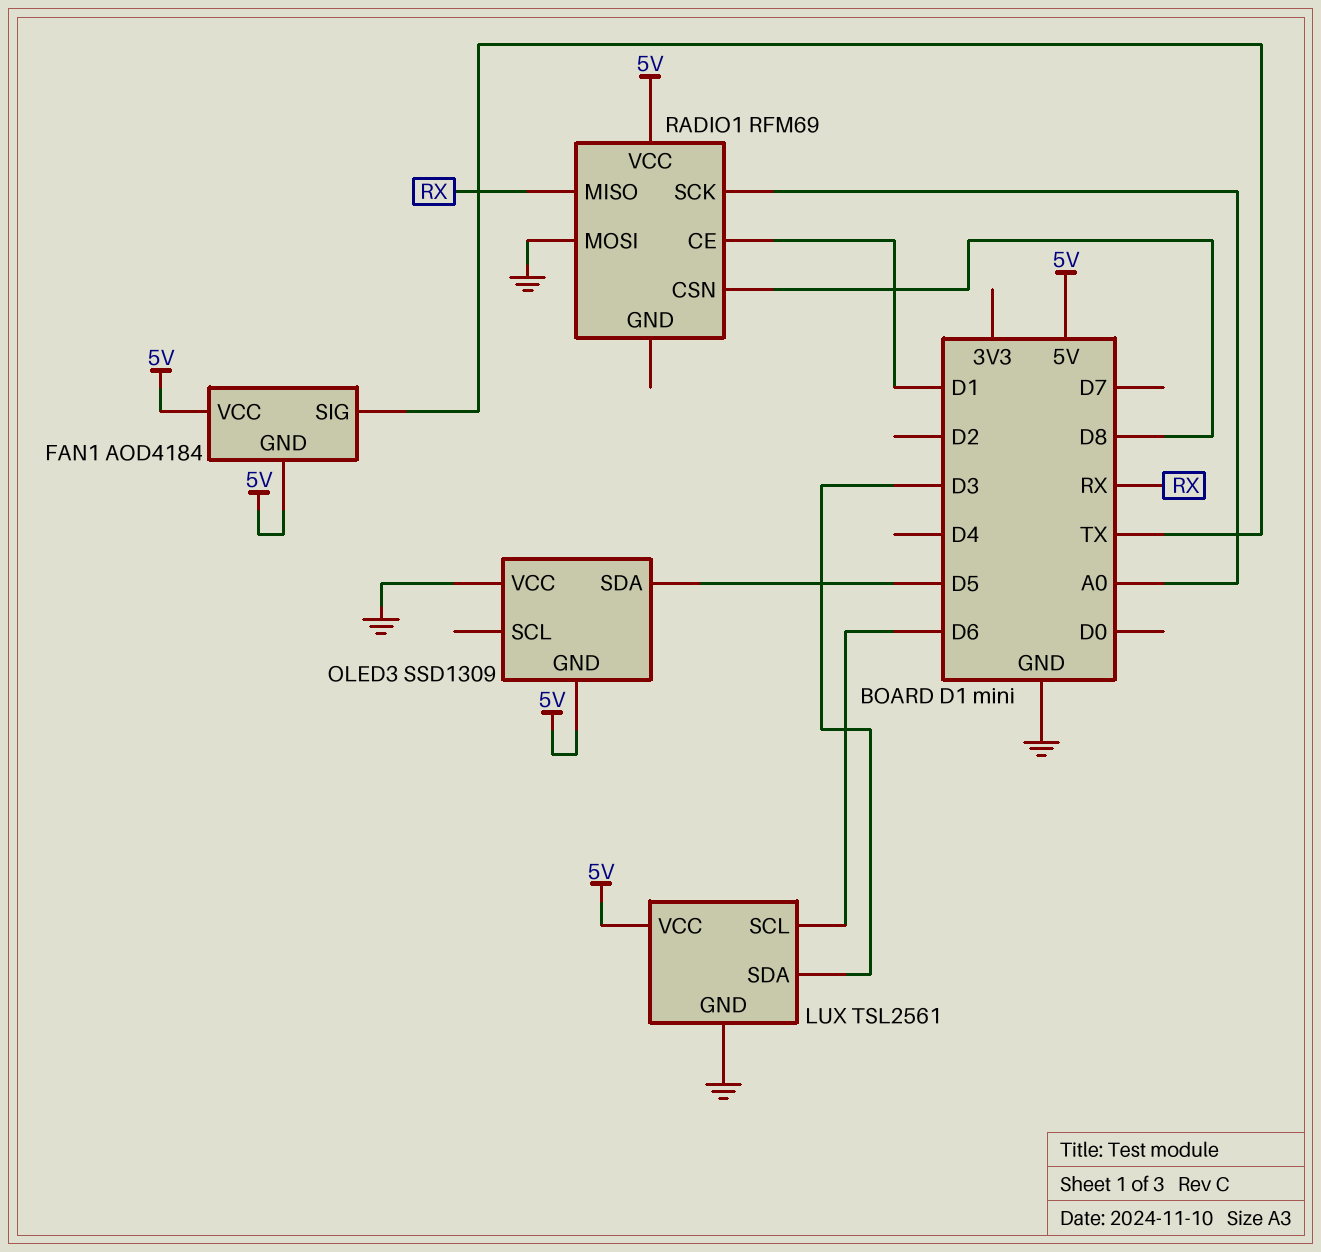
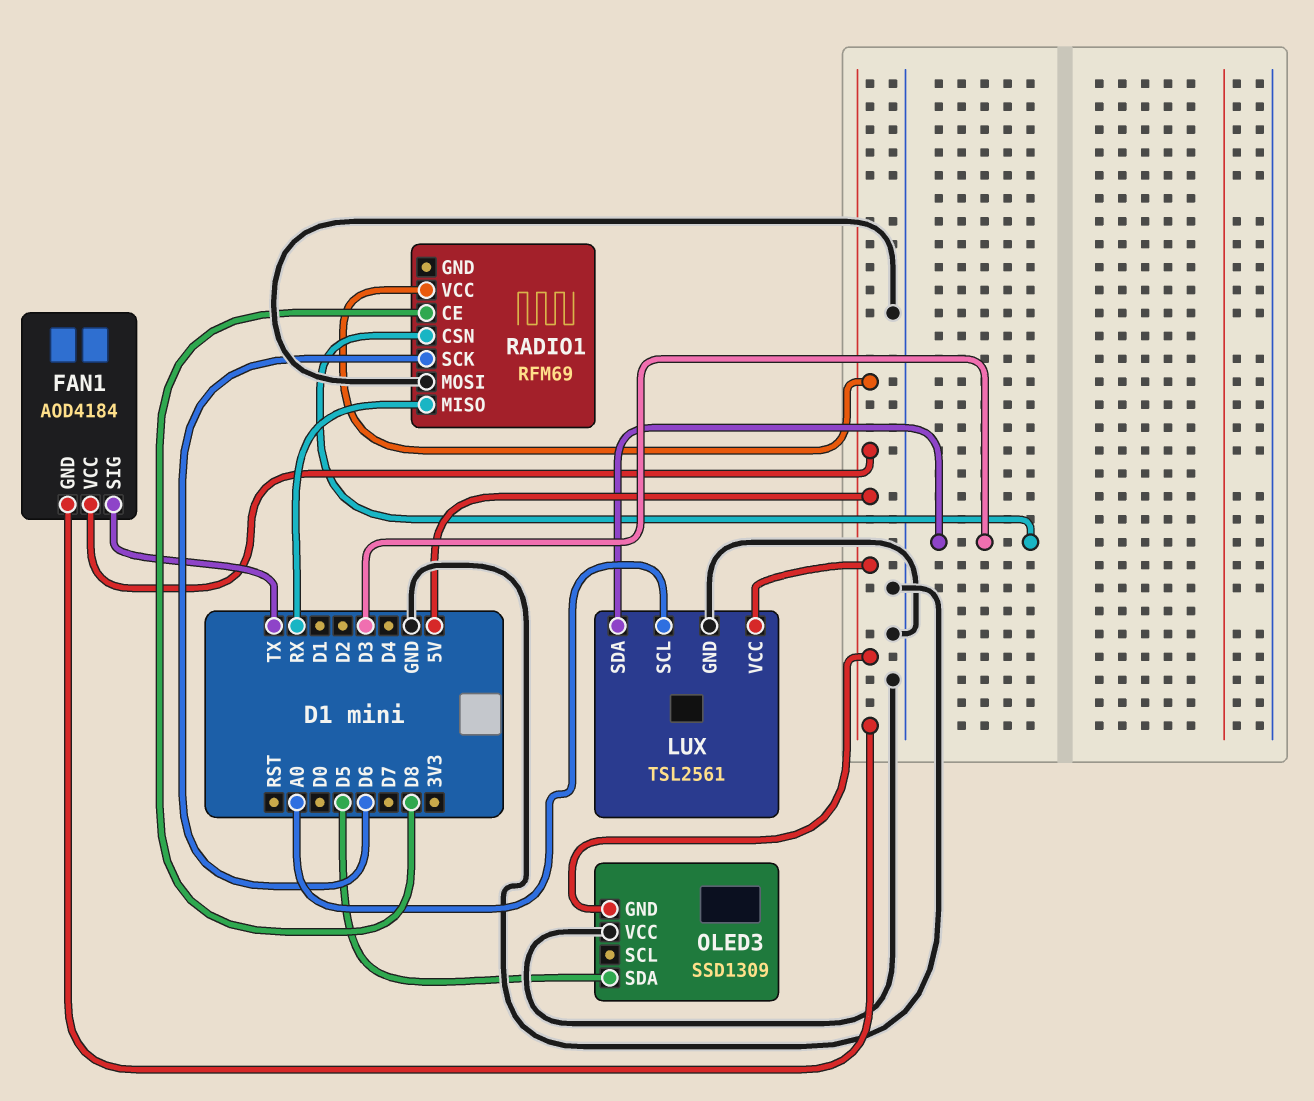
LUX pin SCL: D6 -> A0
RADIO1 pin CE: D1 -> D8
RADIO1 pin CSN: D8 -> D3
RADIO1 pin SCK: A0 -> D6

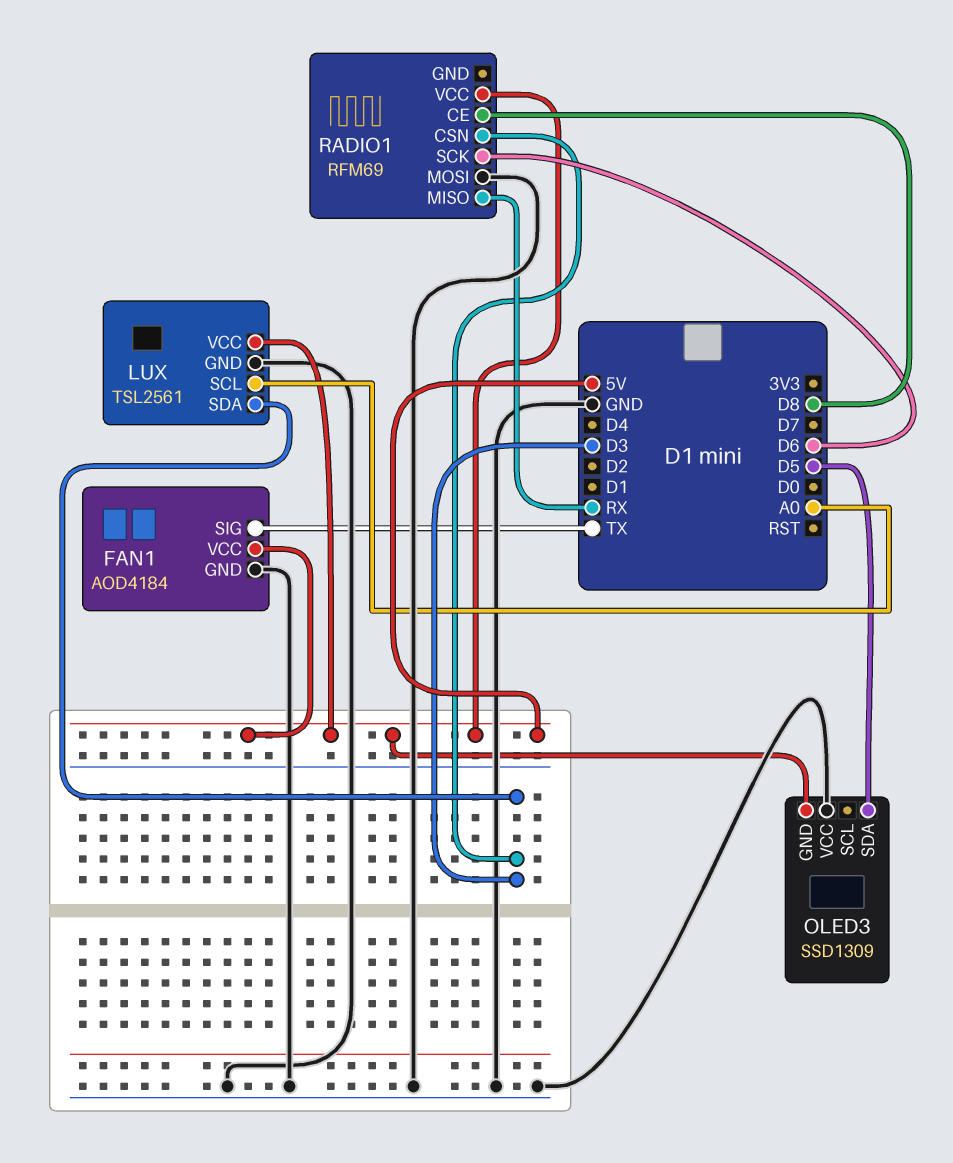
FAN1 pin GND: 5V -> GND

